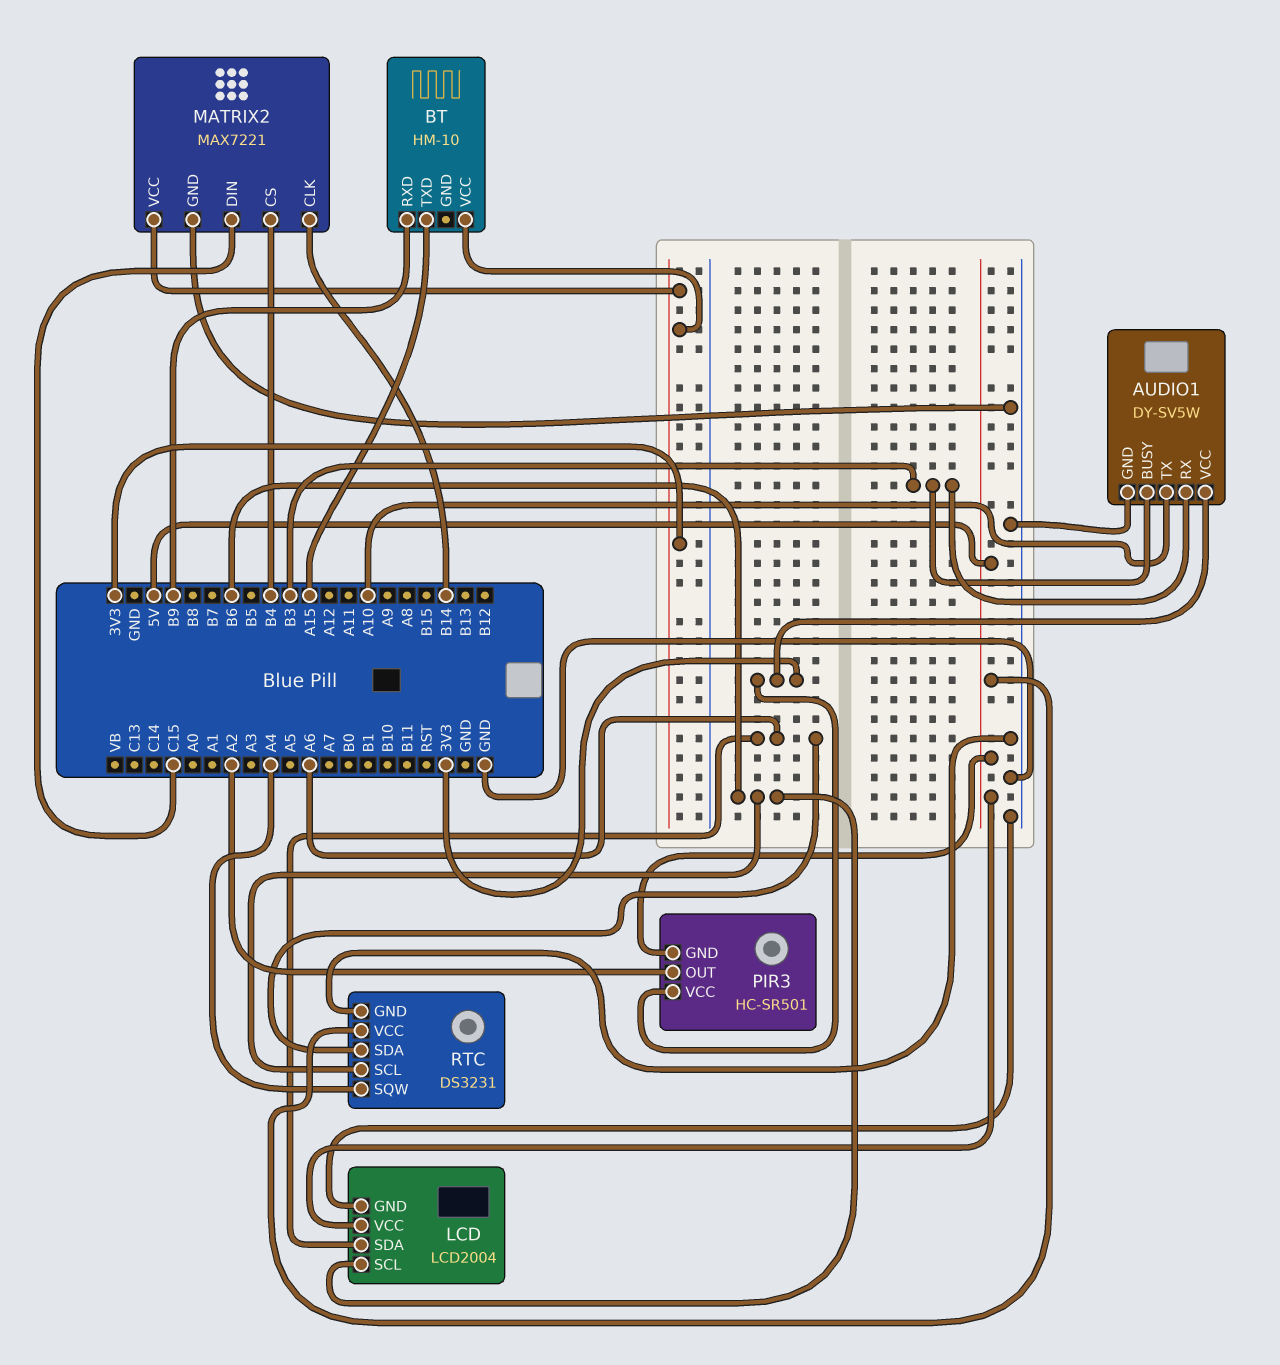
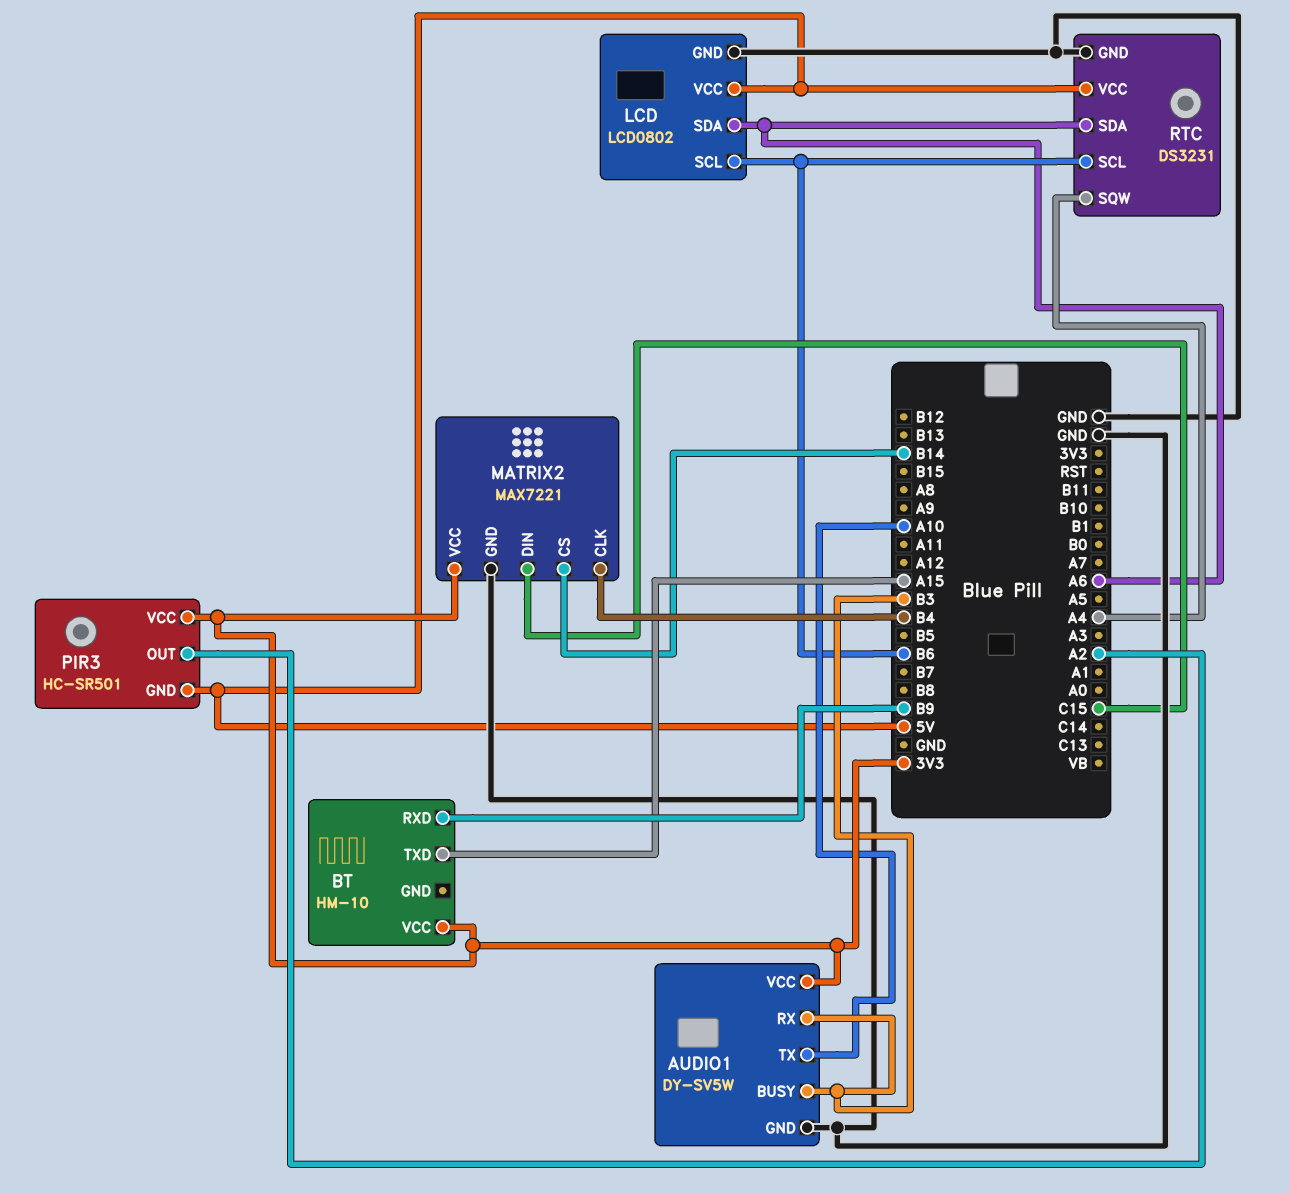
LCD: LCD2004 -> LCD0802
MATRIX2 pin CLK: B14 -> B4
MATRIX2 pin CS: B4 -> B14

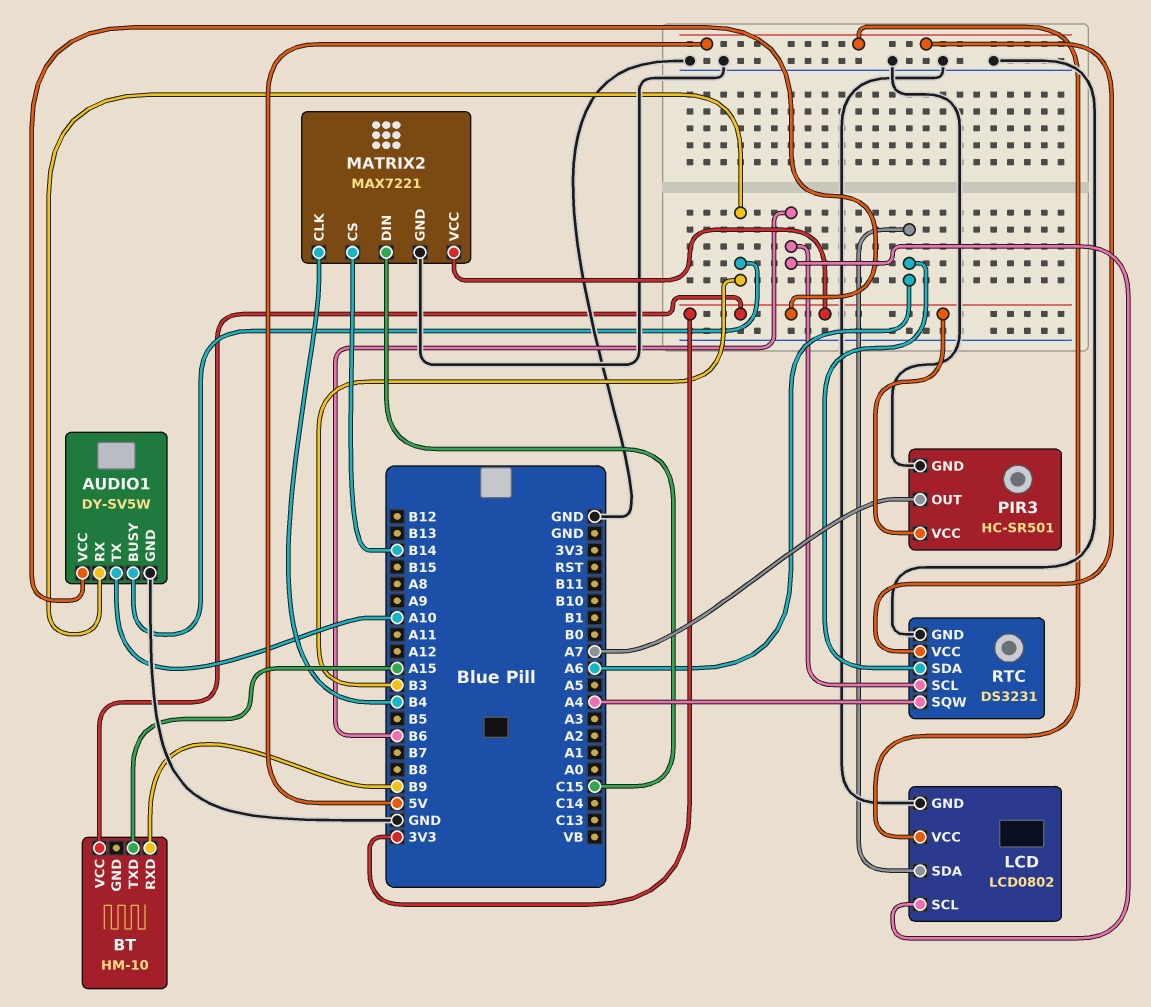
PIR3 pin GND: 5V -> GND
PIR3 pin OUT: A2 -> A7

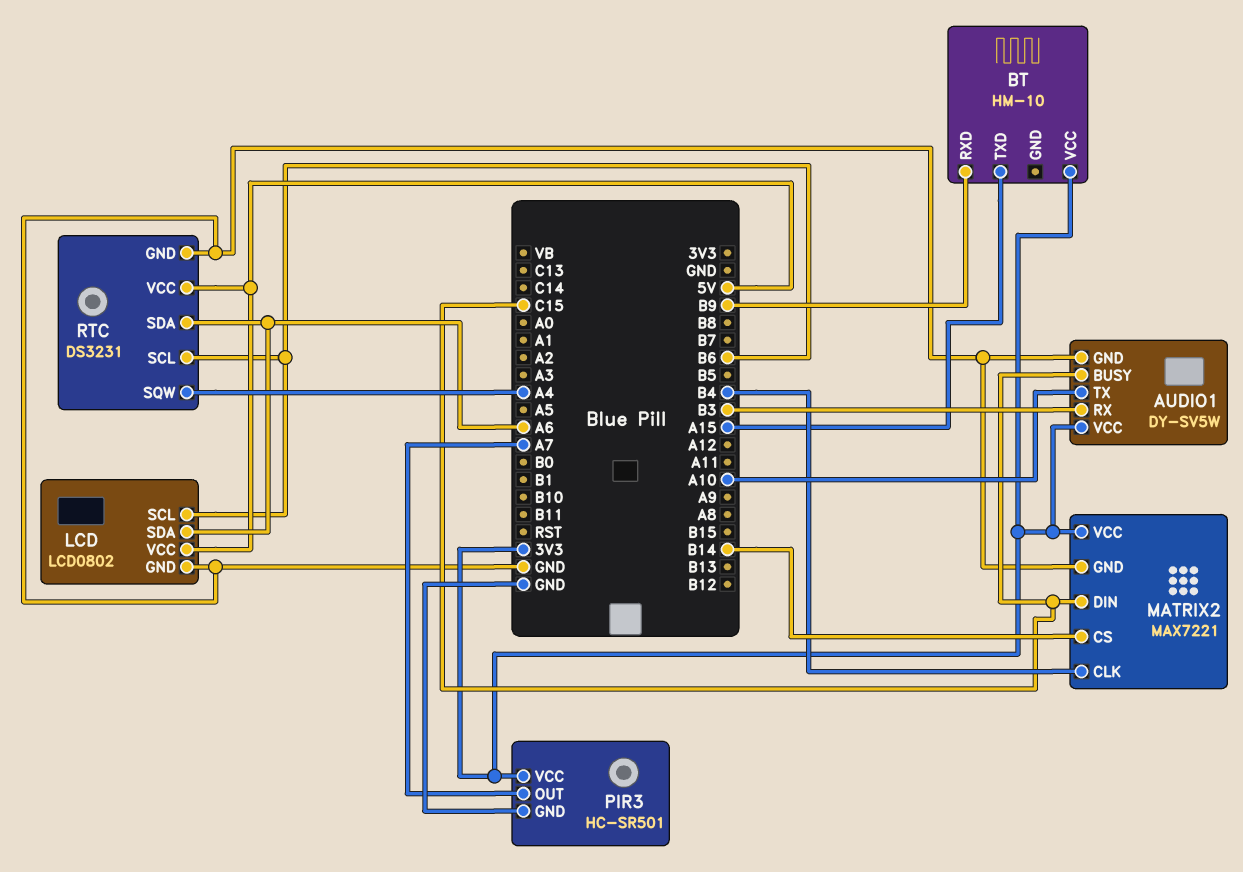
AUDIO1 pin BUSY: B3 -> C15

